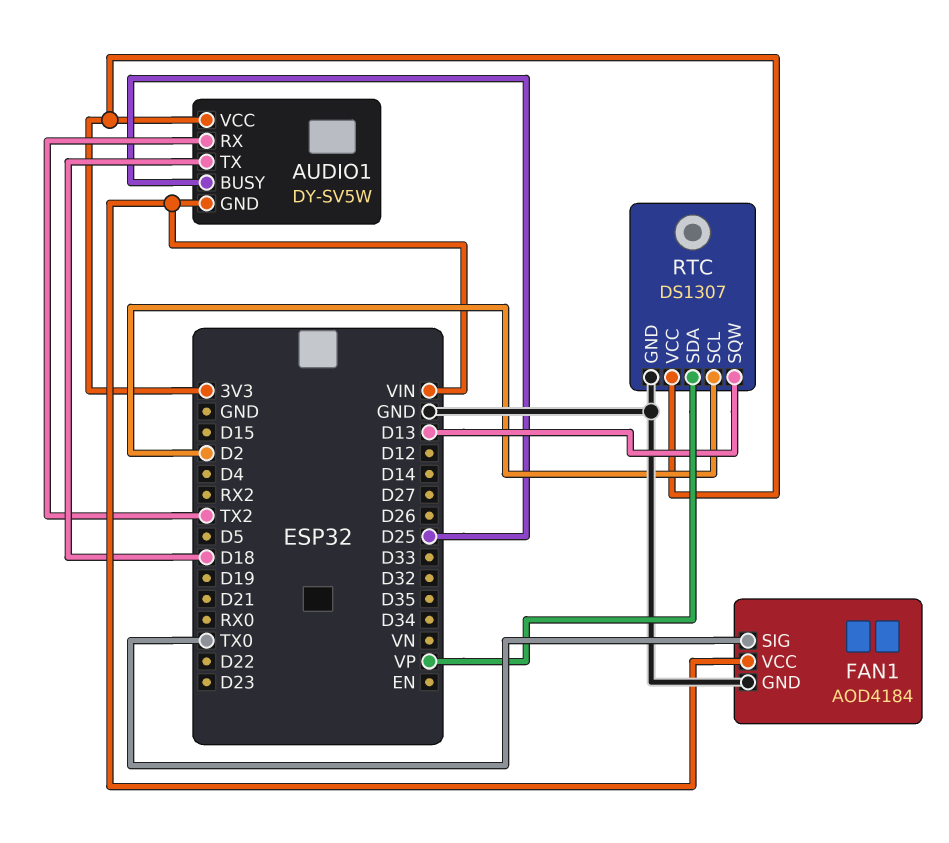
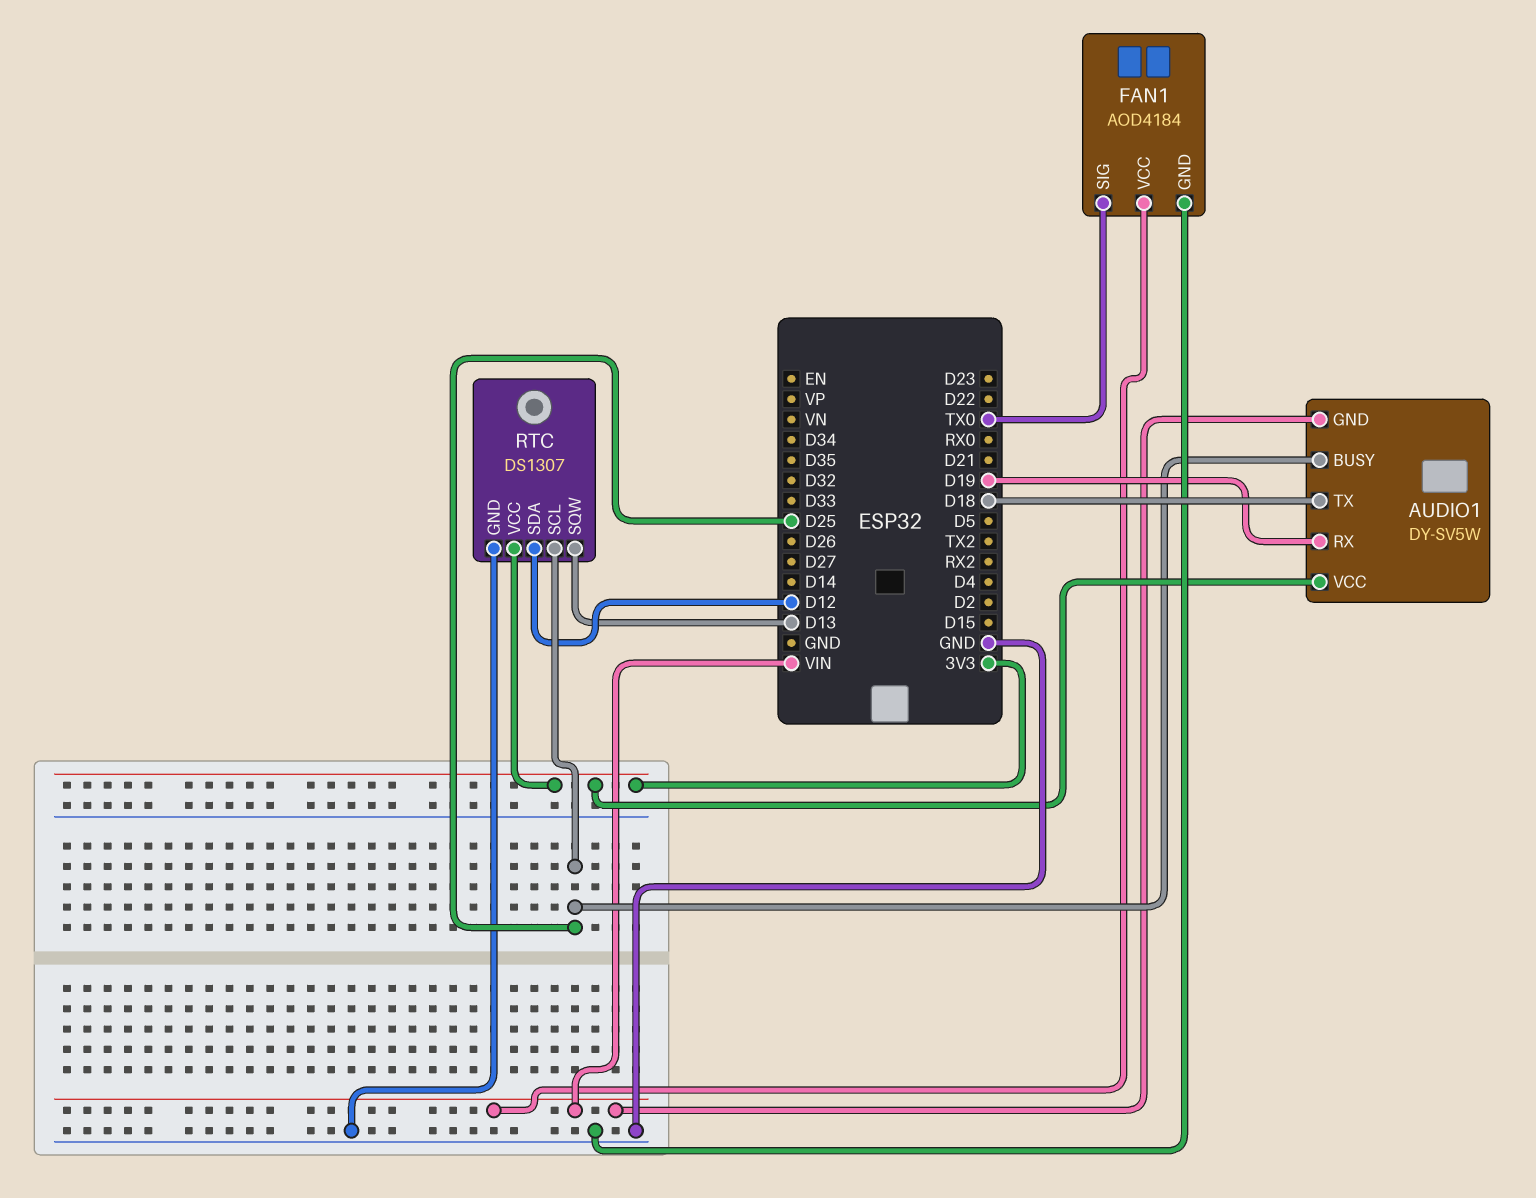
AUDIO1 pin RX: TX2 -> D19
RTC pin SCL: D2 -> D25
RTC pin SDA: VP -> D12

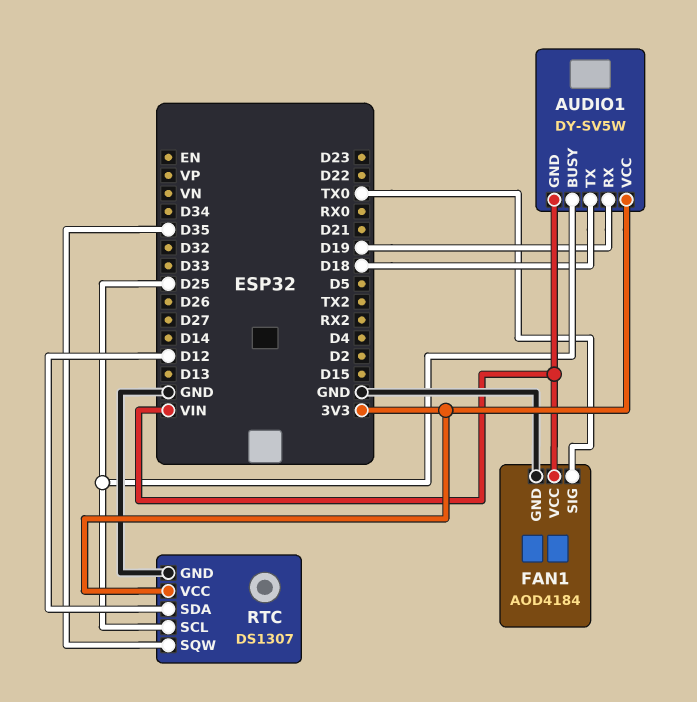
RTC pin SQW: D13 -> D35

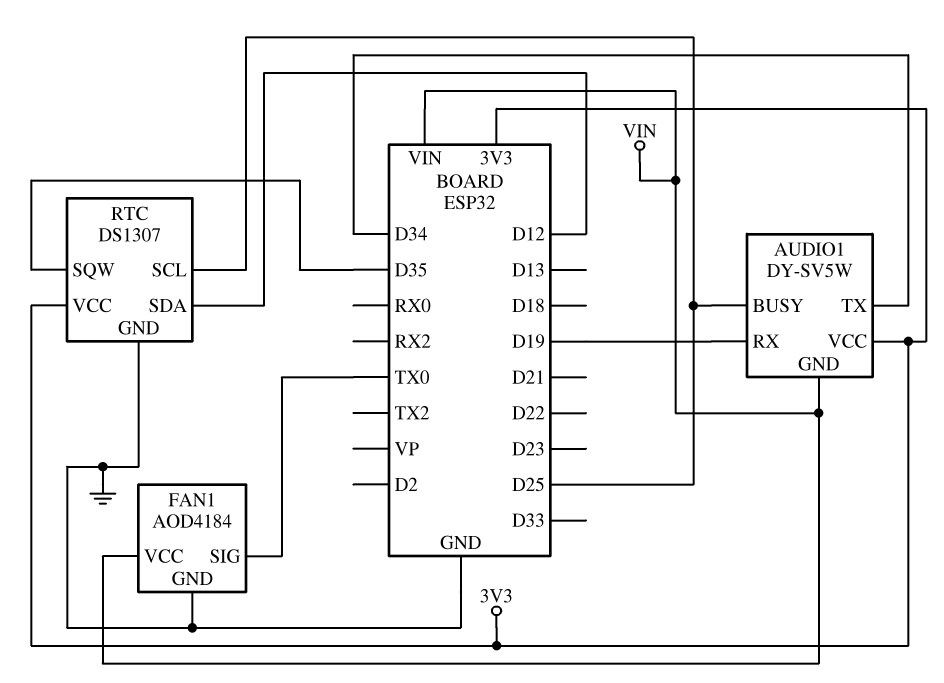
AUDIO1 pin TX: D18 -> D34

